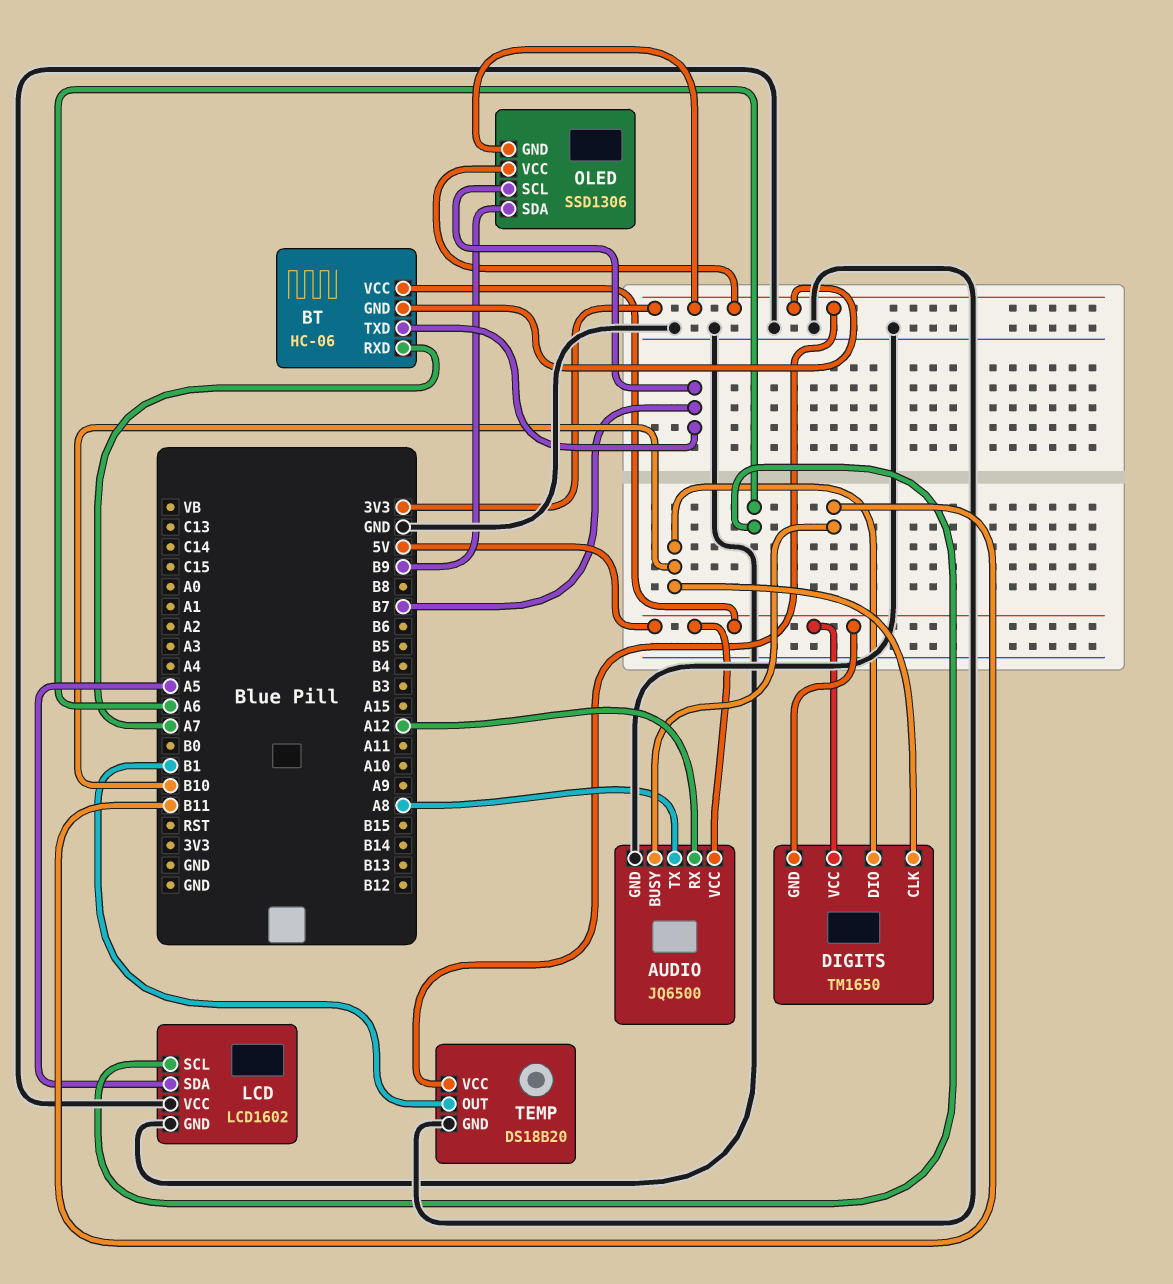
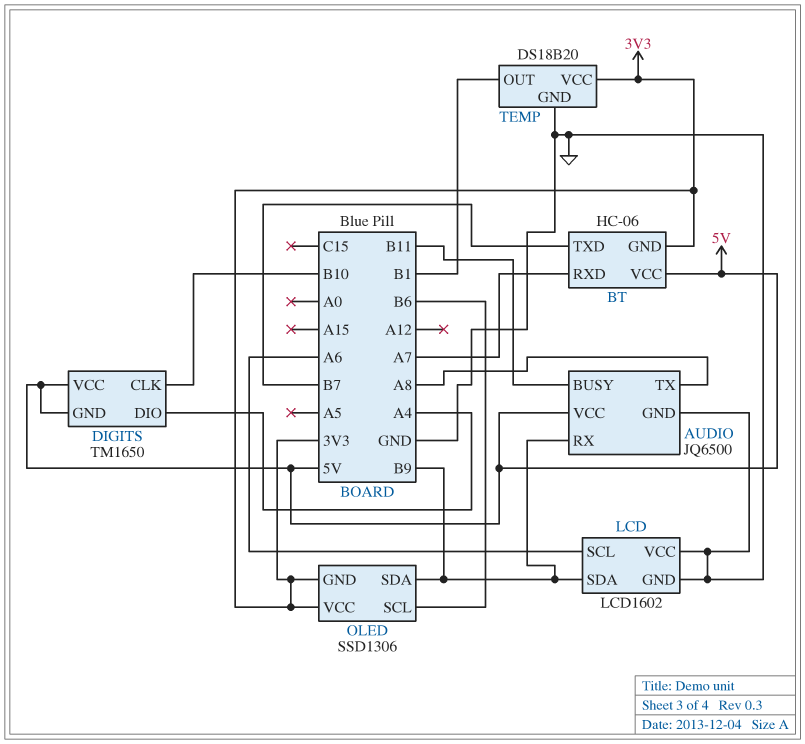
AUDIO pin RX: A12 -> B9
DIGITS pin DIO: B10 -> A4
LCD pin SDA: A5 -> B9
OLED pin SCL: B7 -> B6

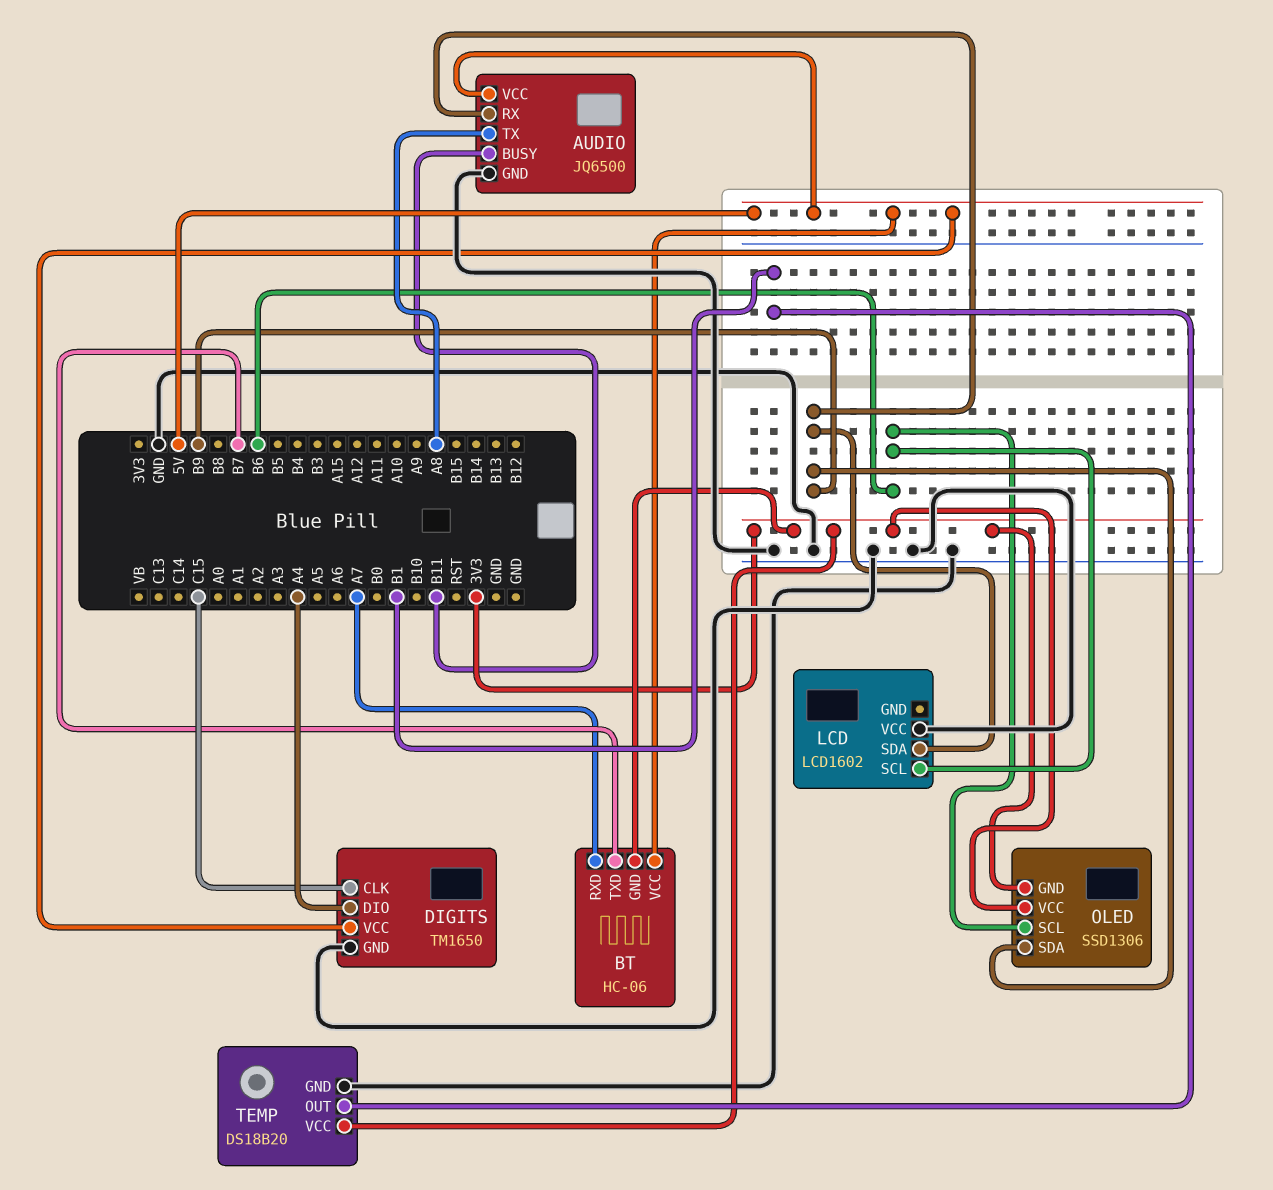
DIGITS pin CLK: B10 -> C15
DIGITS pin GND: 5V -> GND
LCD pin GND: GND -> none
LCD pin SCL: A6 -> B6

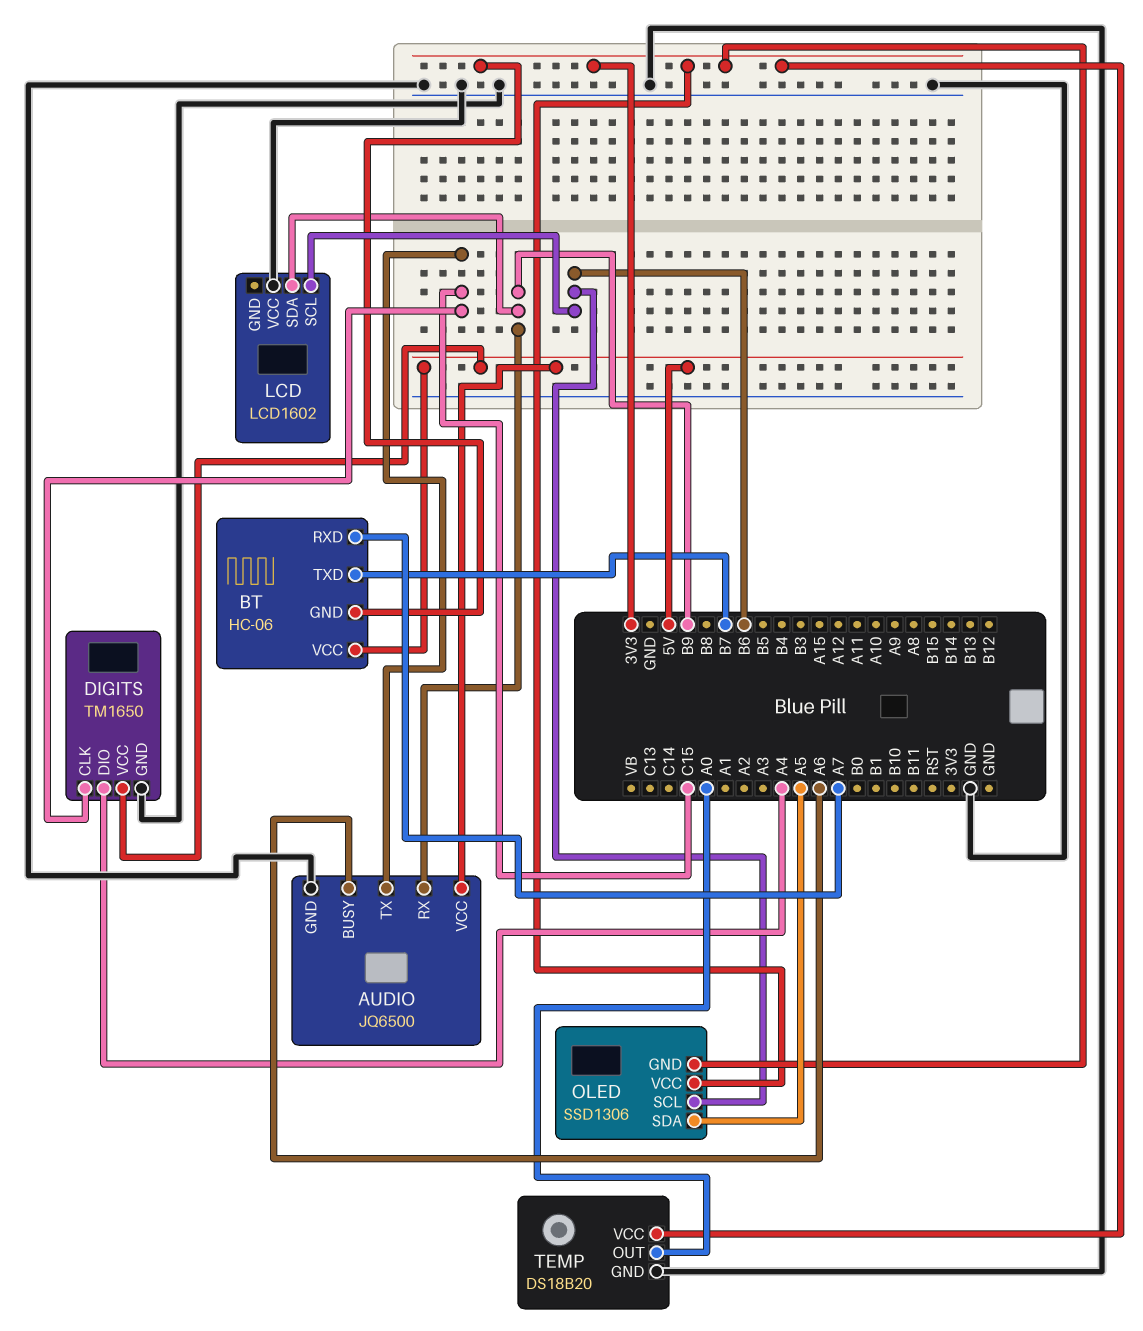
AUDIO pin BUSY: B11 -> A6
AUDIO pin TX: A8 -> C15
OLED pin SDA: B9 -> A5
TEMP pin OUT: B1 -> A0

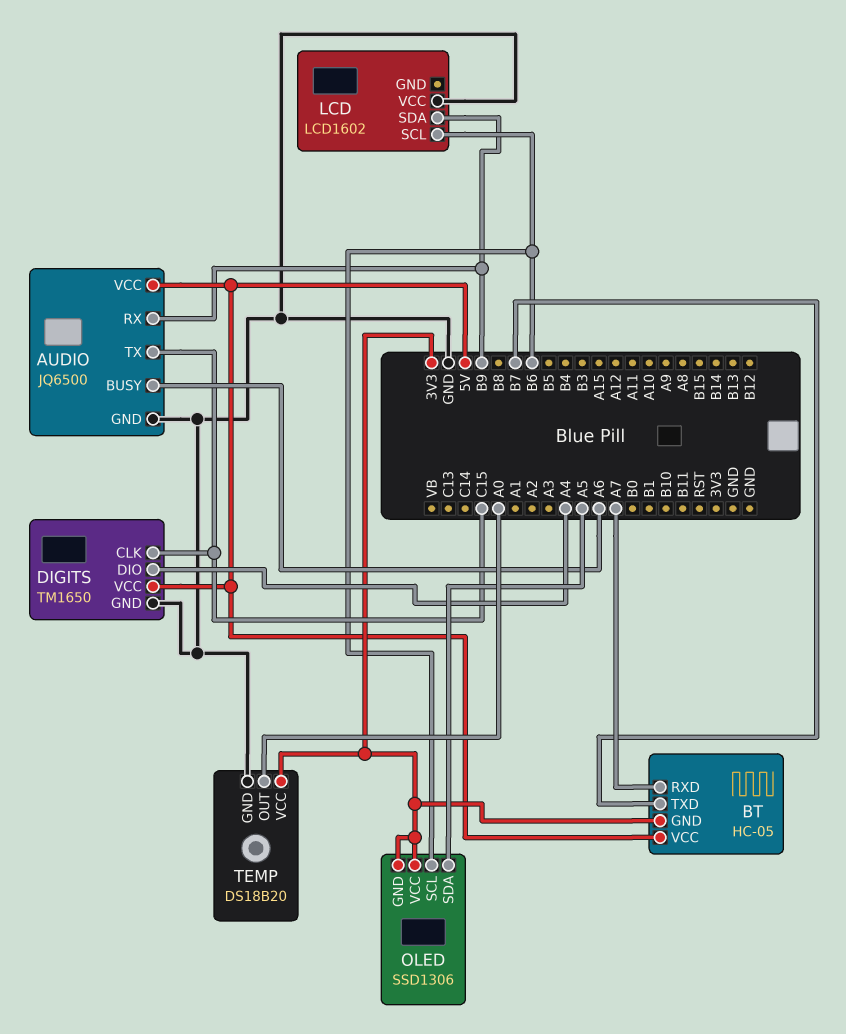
BT: HC-06 -> HC-05

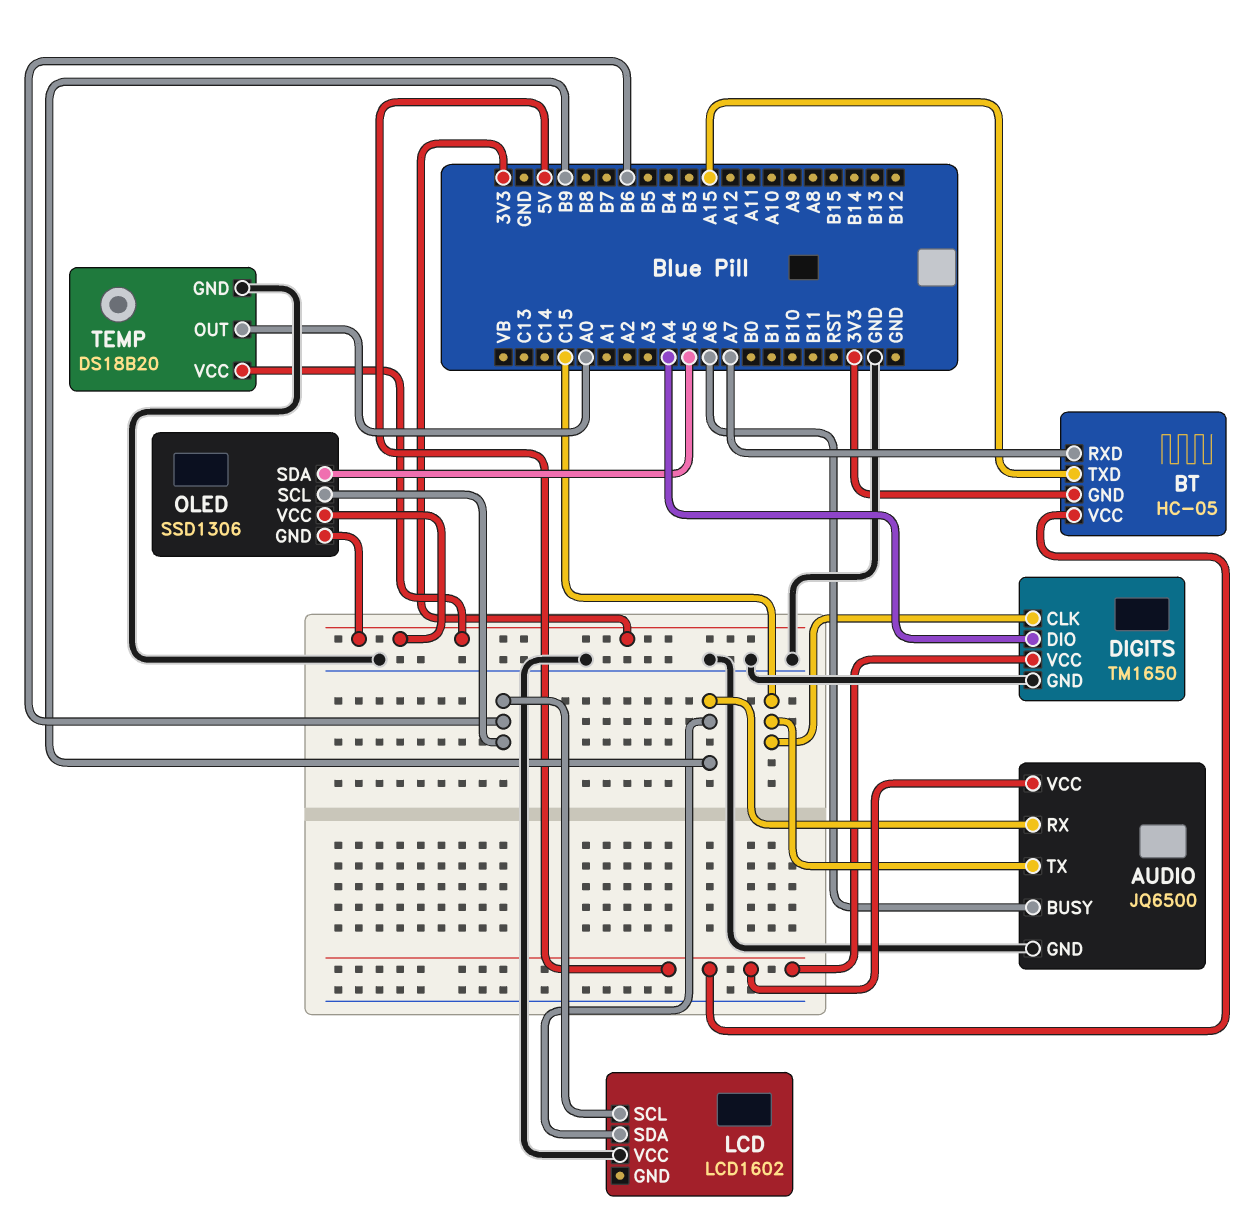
BT pin TXD: B7 -> A15

